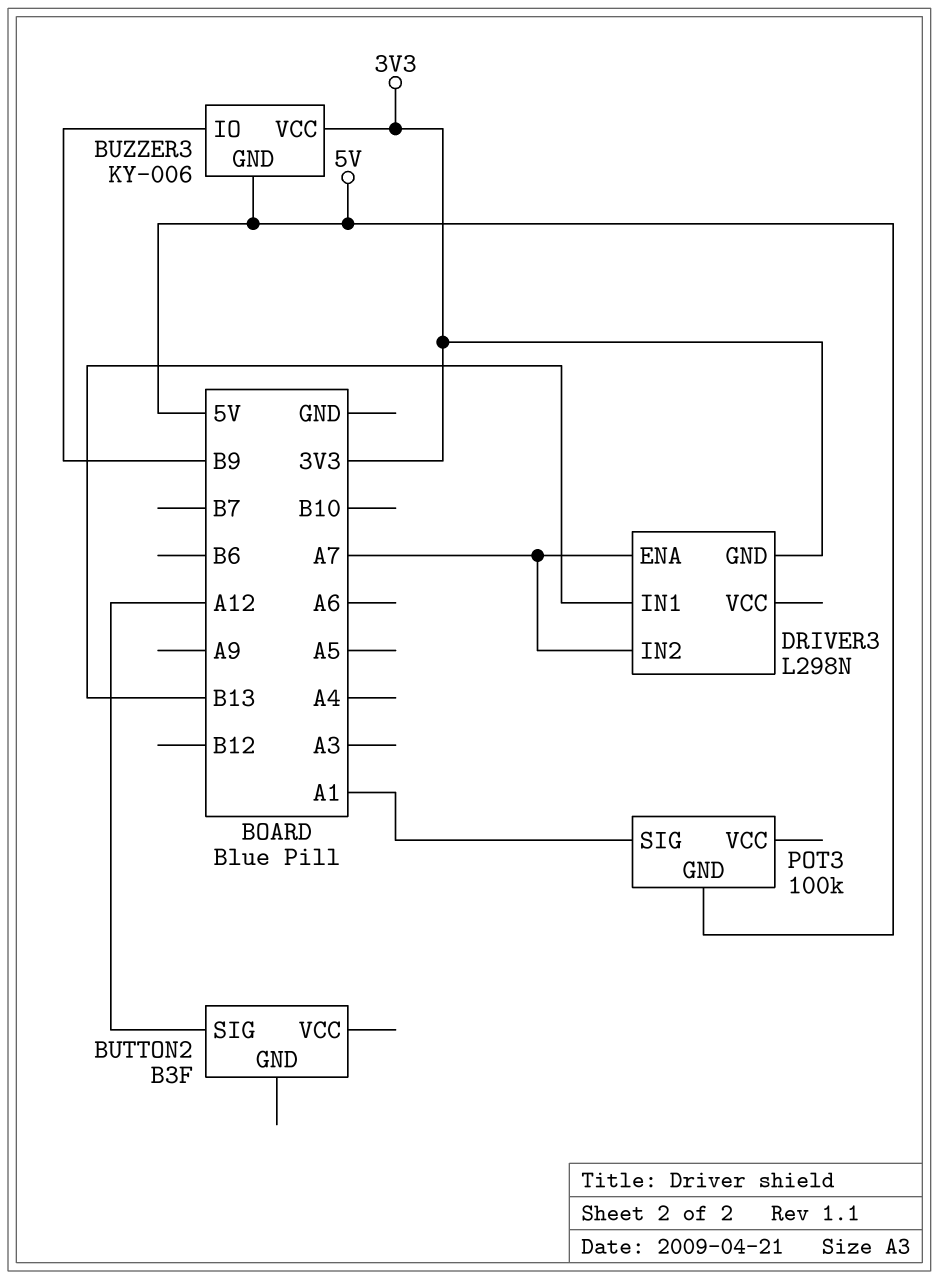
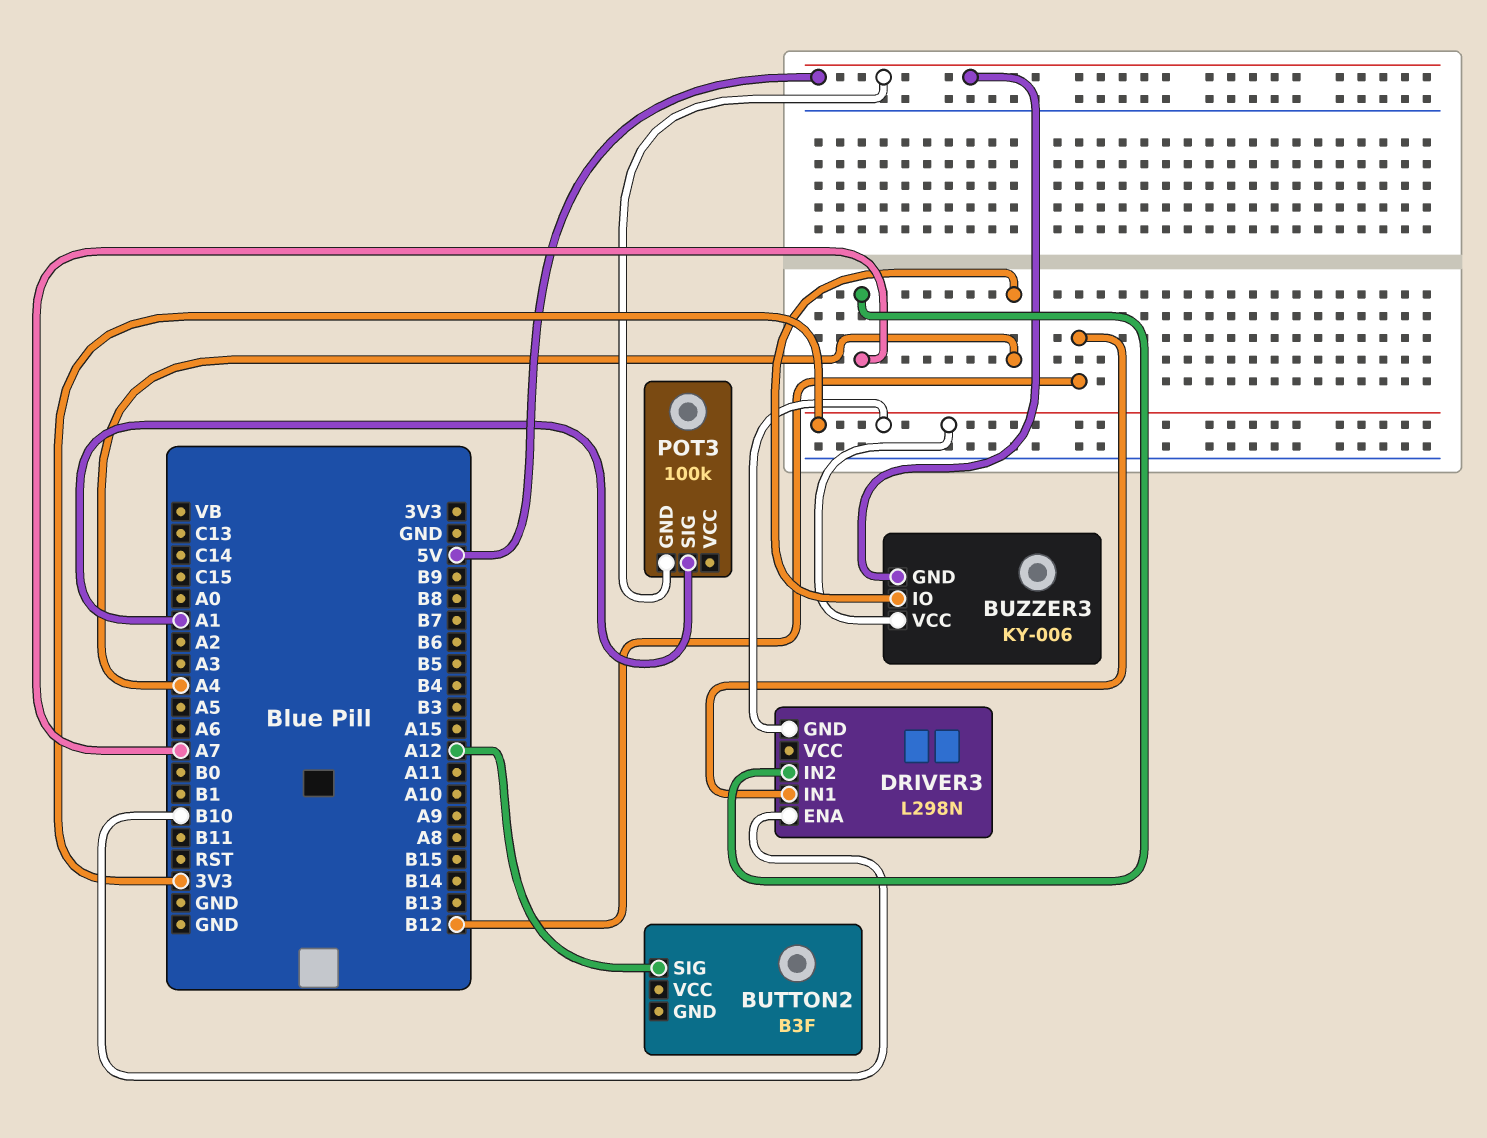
BUZZER3 pin IO: B9 -> A4
DRIVER3 pin ENA: A7 -> B10
DRIVER3 pin IN1: B13 -> B12

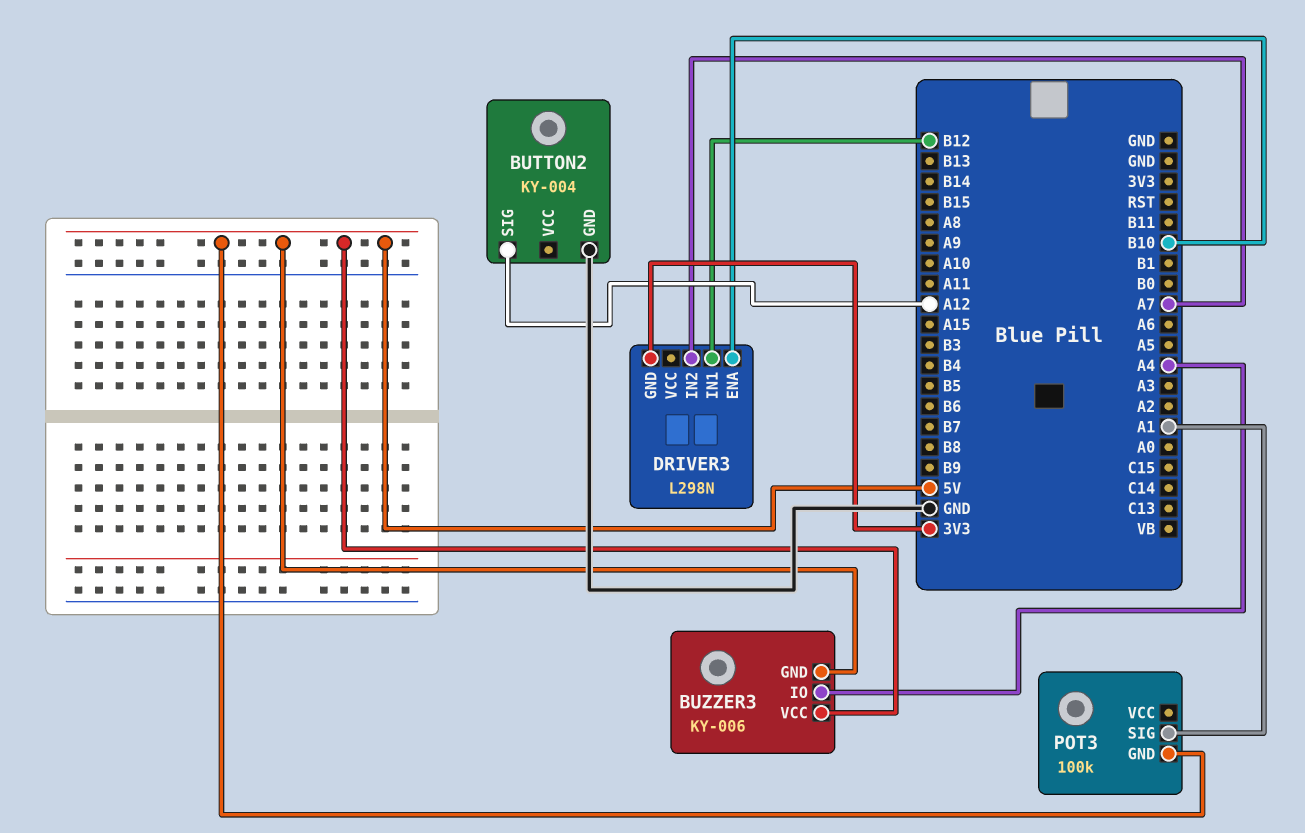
BUTTON2: B3F -> KY-004
BUTTON2 pin GND: none -> GND
BUZZER3 pin VCC: 3V3 -> 5V

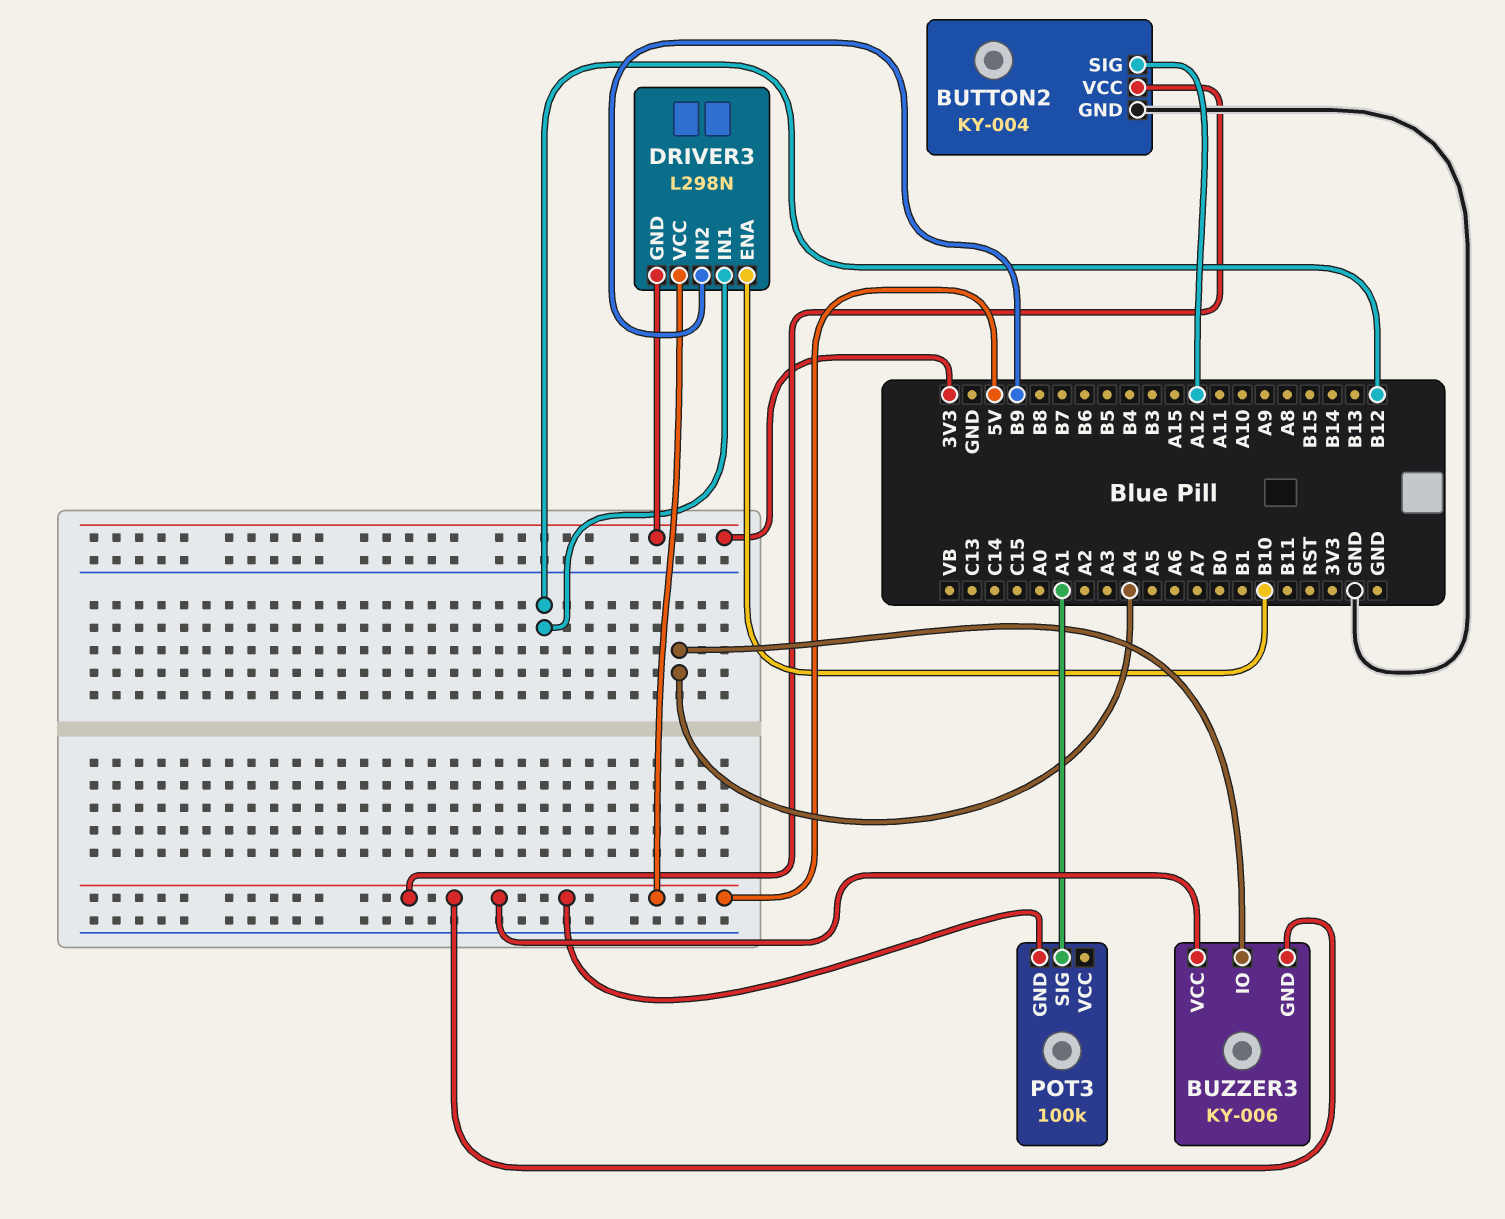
BUTTON2 pin VCC: none -> 5V
DRIVER3 pin IN2: A7 -> B9
DRIVER3 pin VCC: none -> 5V

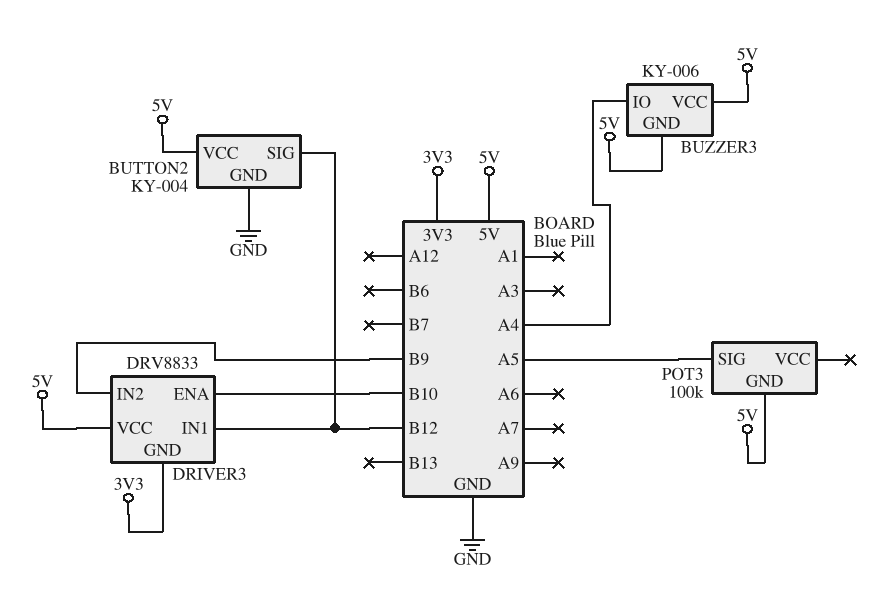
BUTTON2 pin SIG: A12 -> B12
DRIVER3: L298N -> DRV8833
POT3 pin SIG: A1 -> A5

